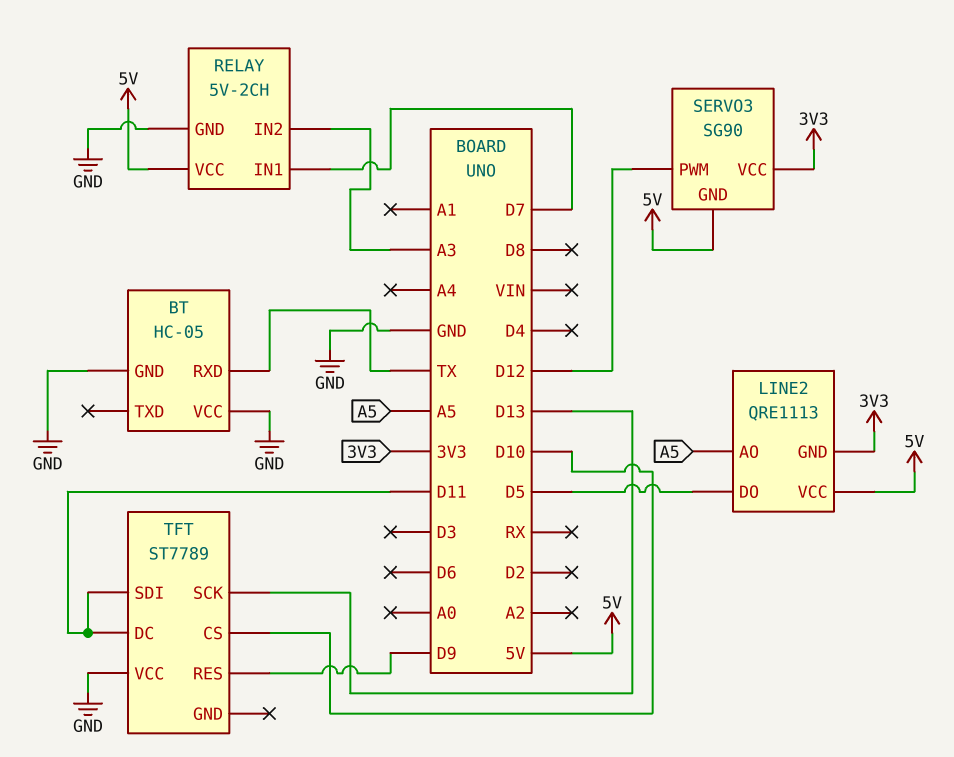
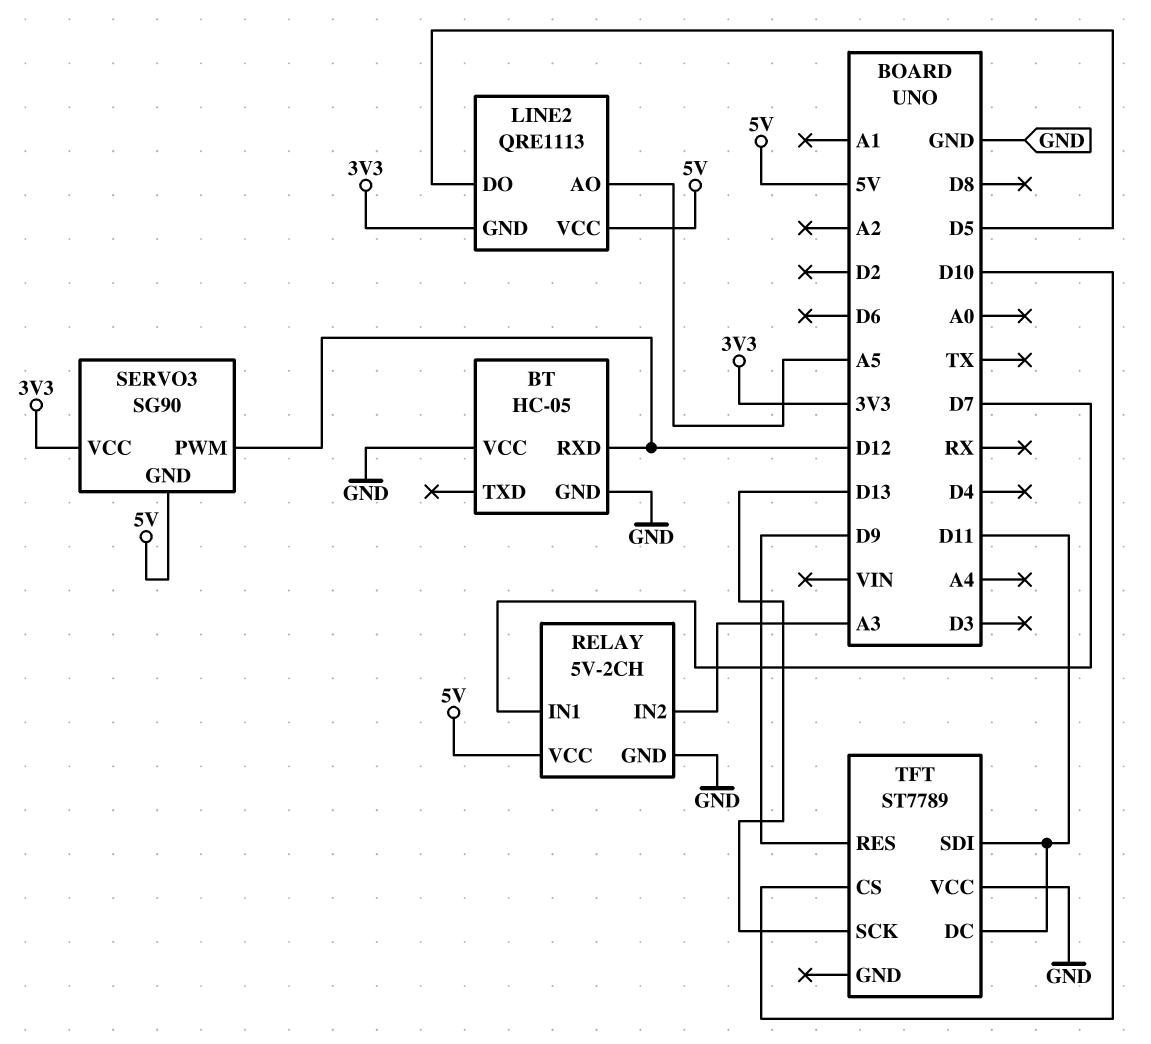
BT pin RXD: TX -> D12

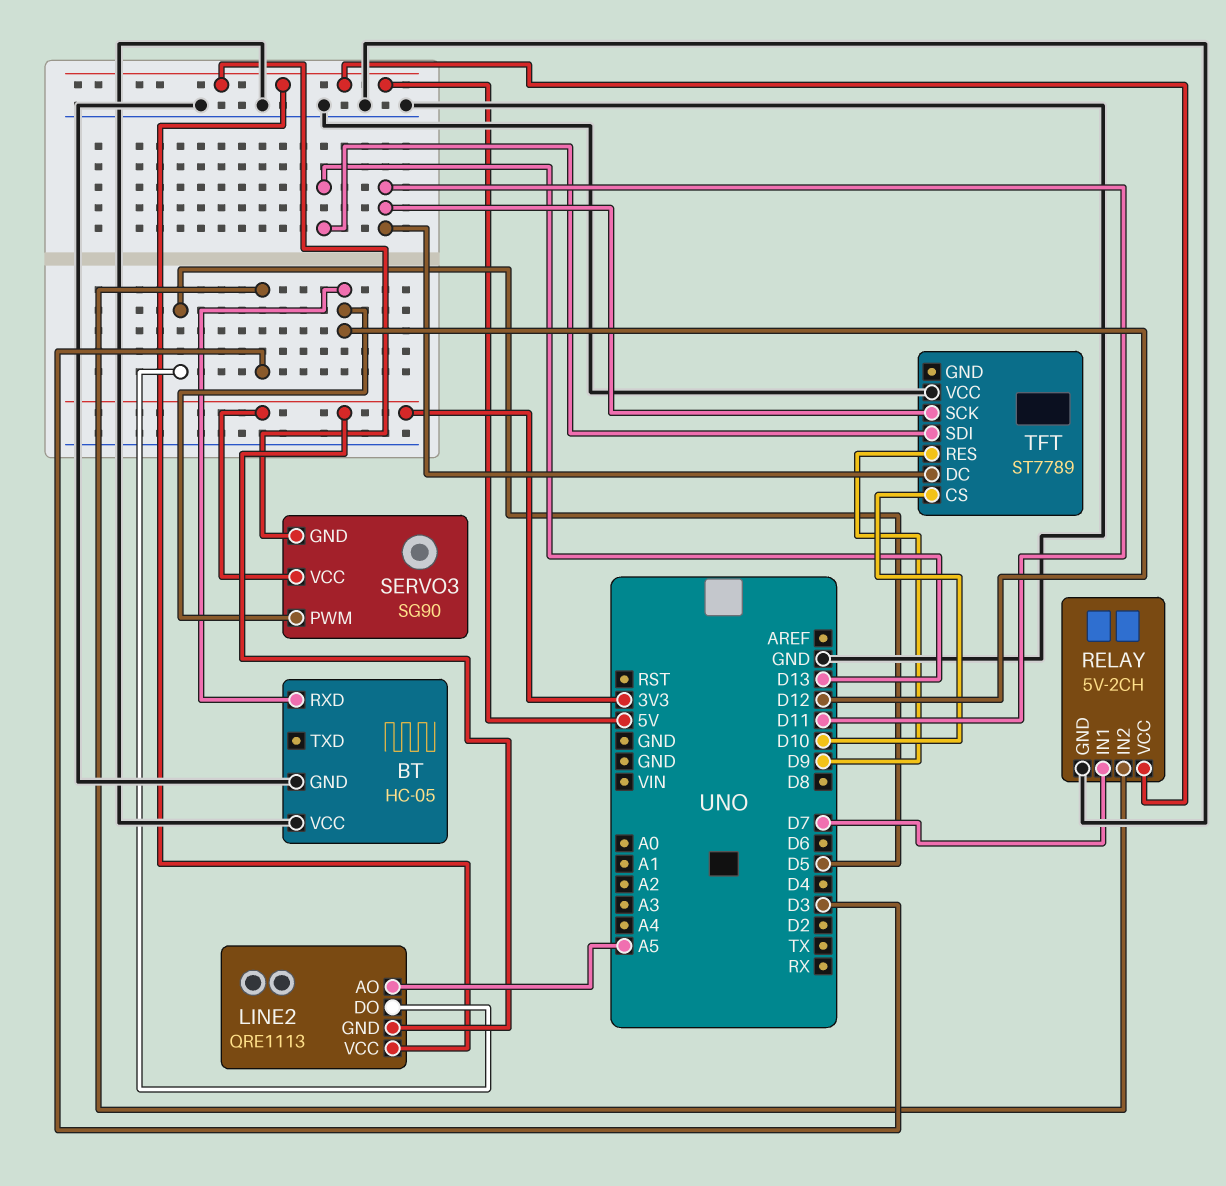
RELAY pin IN2: A3 -> D3
TFT pin SCK: D13 -> D11
TFT pin SDI: D11 -> D13

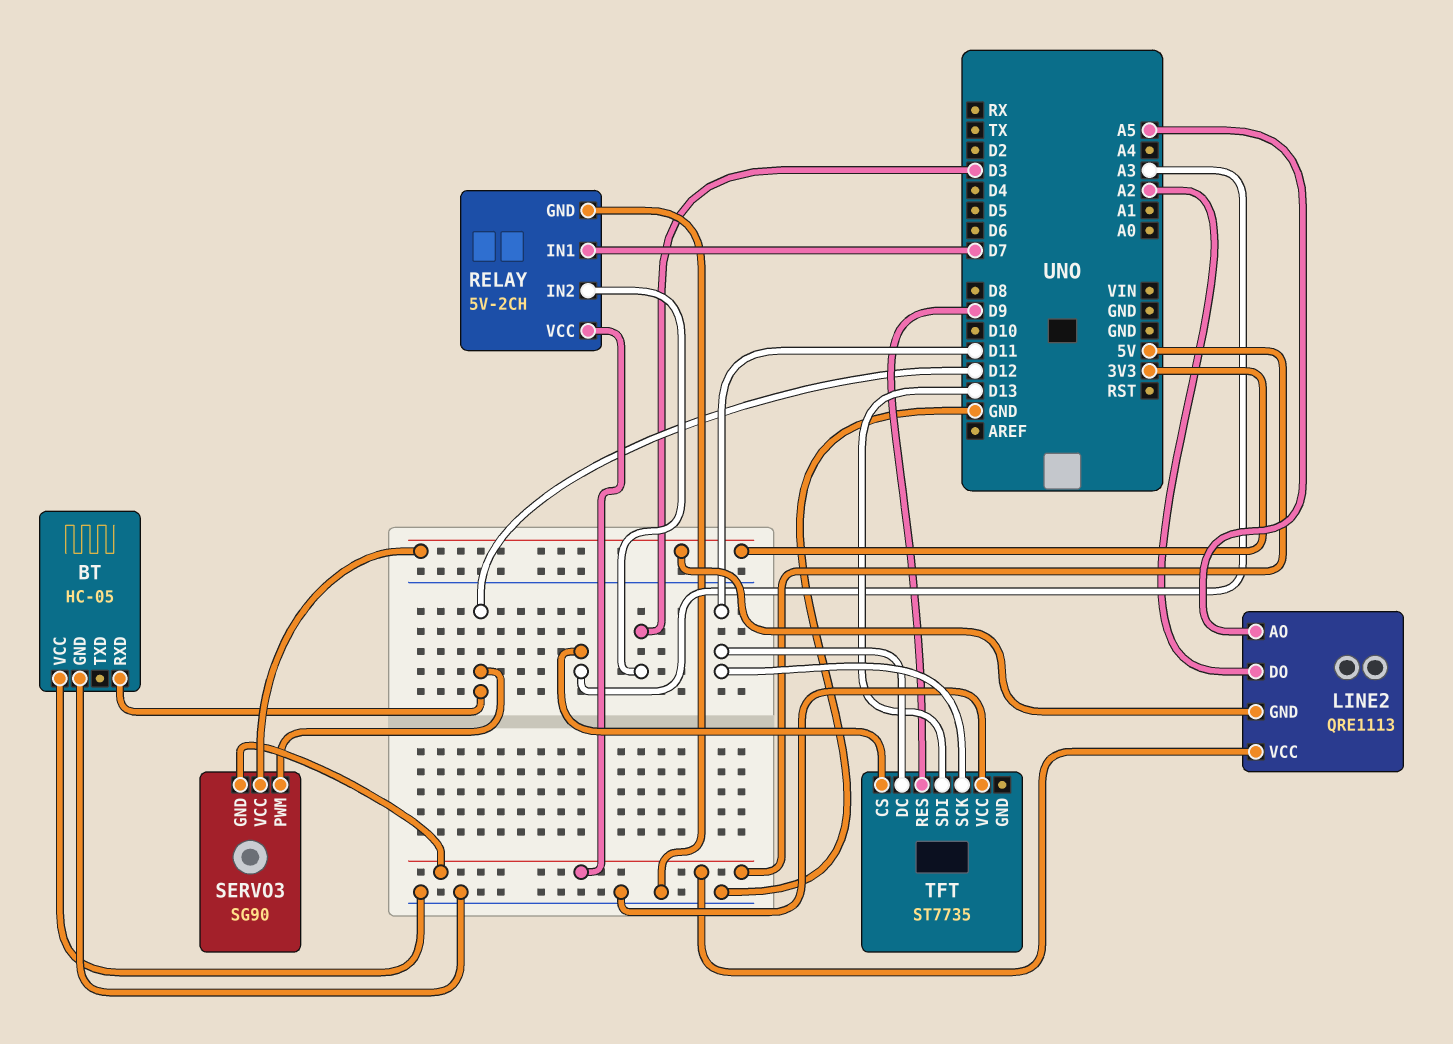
LINE2 pin DO: D5 -> A2
TFT: ST7789 -> ST7735
TFT pin CS: D10 -> A3

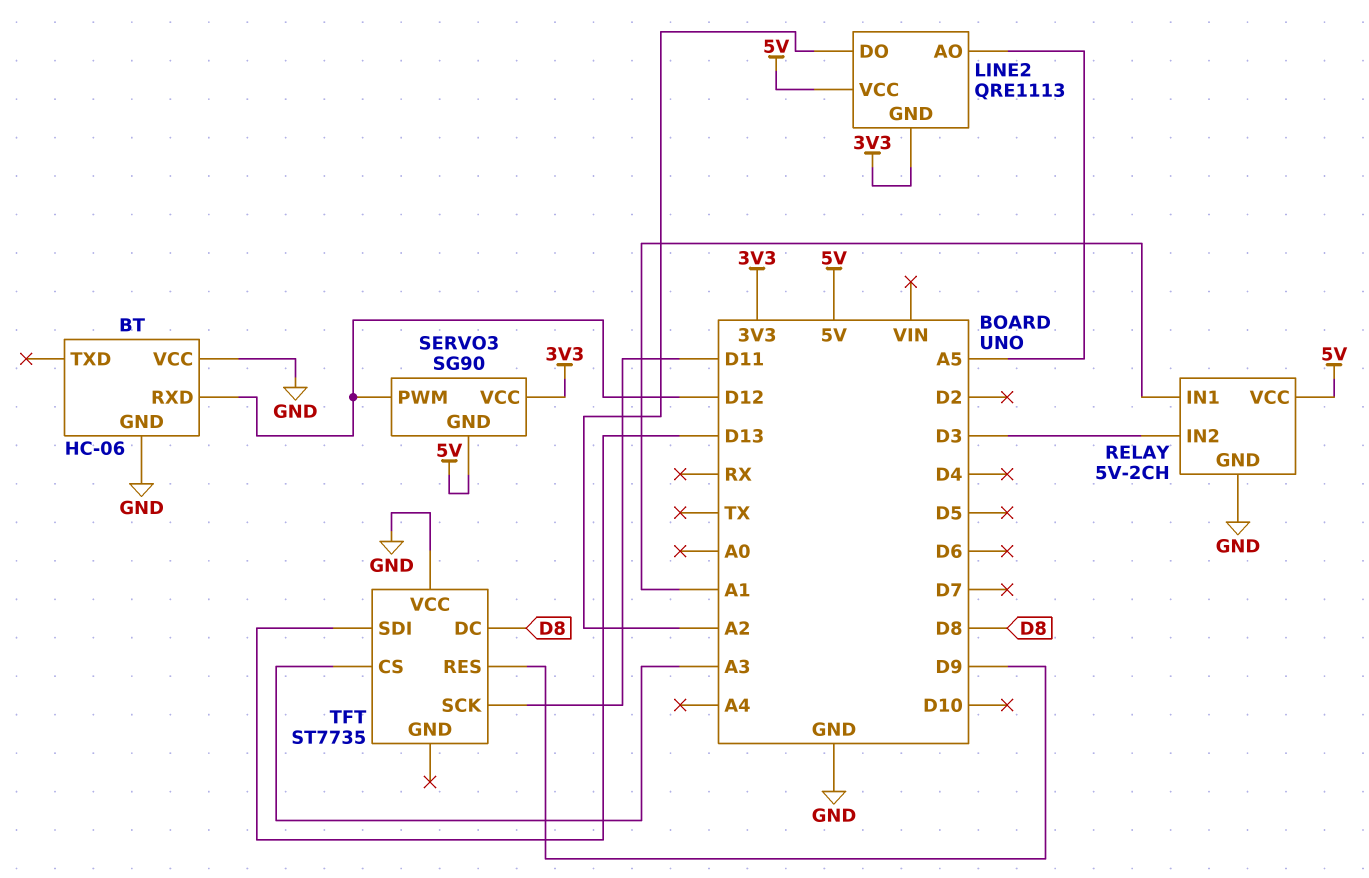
BT: HC-05 -> HC-06
RELAY pin IN1: D7 -> A1
TFT pin DC: D11 -> D8

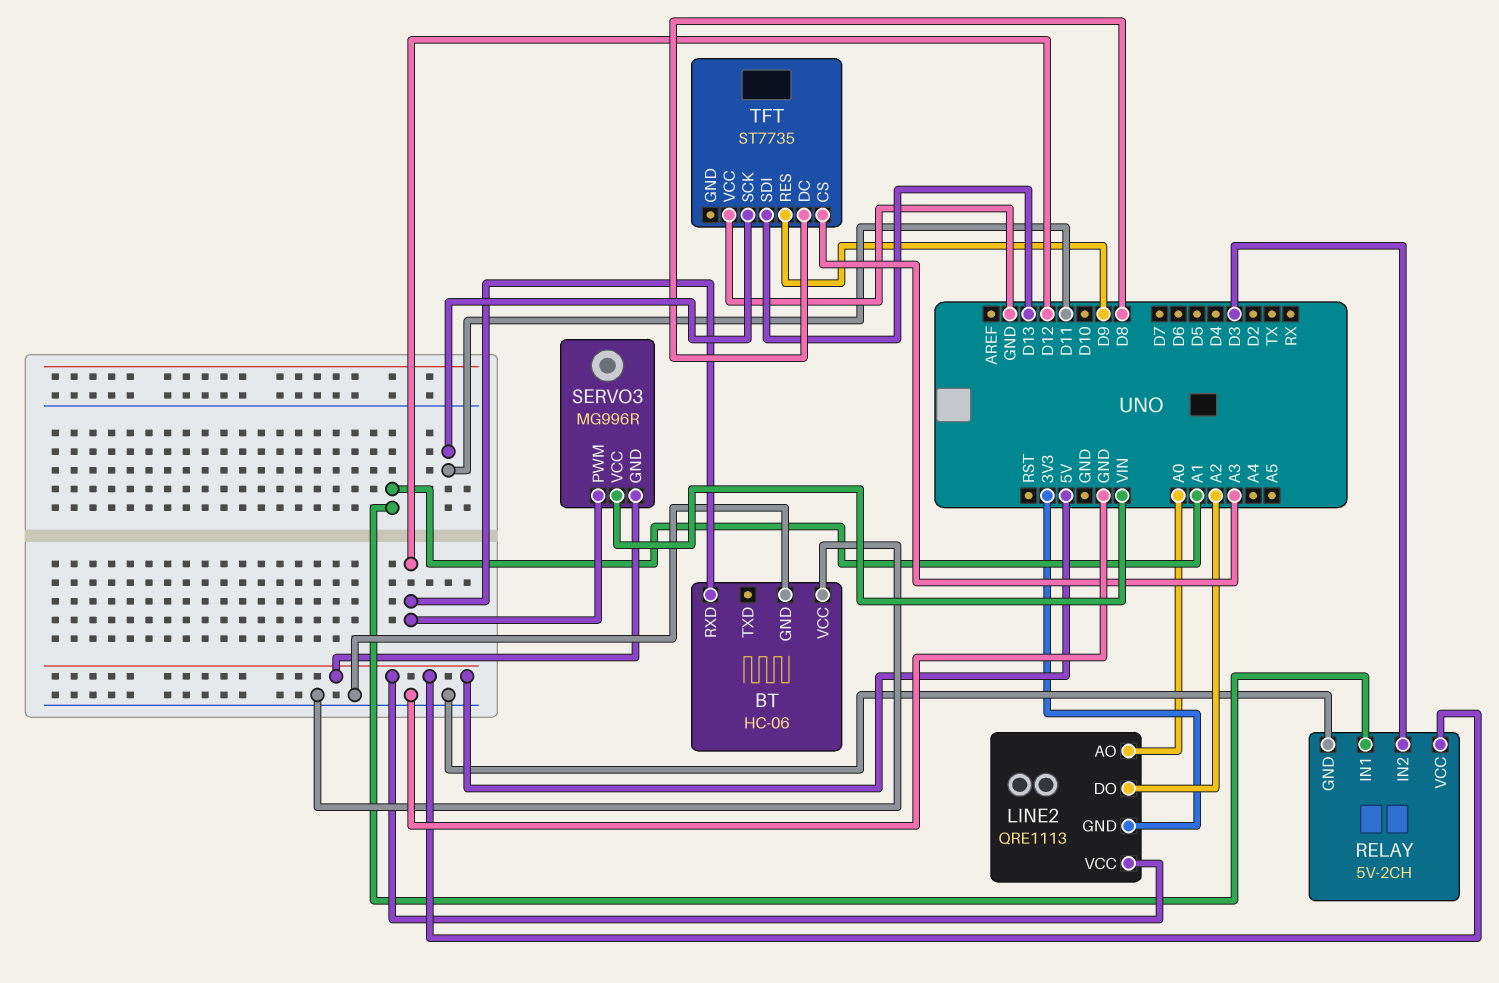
LINE2 pin AO: A5 -> A0
SERVO3: SG90 -> MG996R
SERVO3 pin VCC: 3V3 -> VIN

